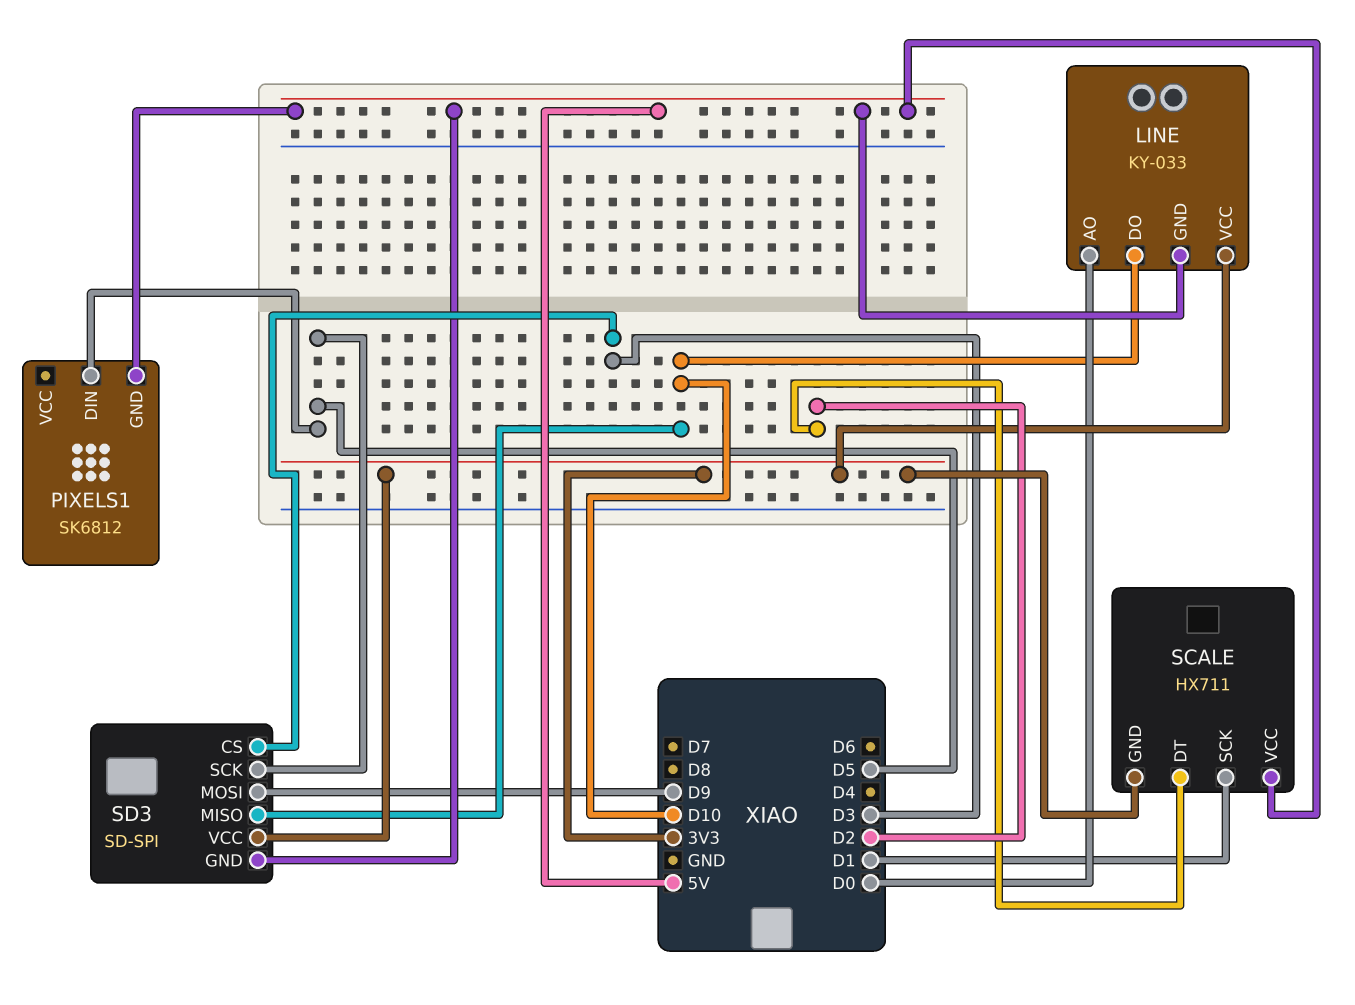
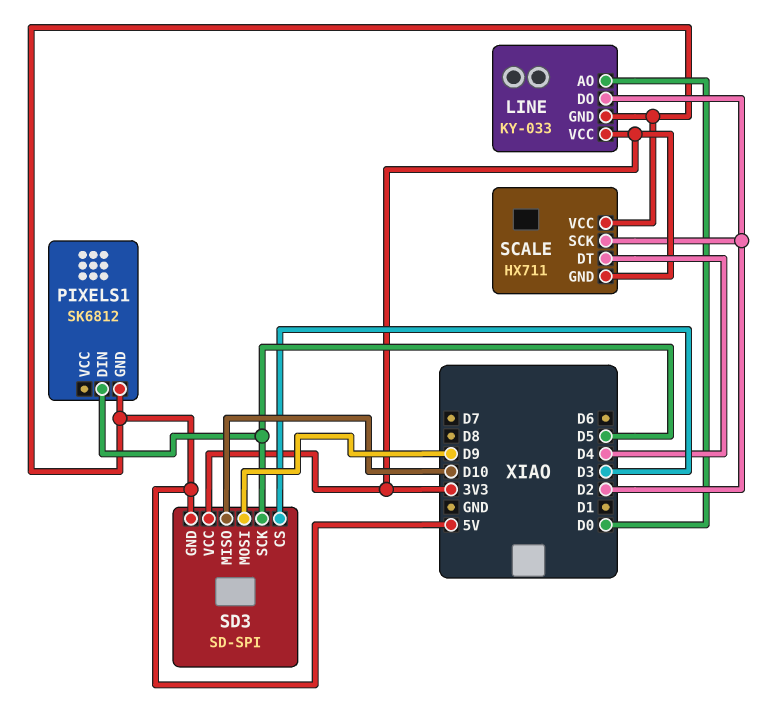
LINE pin DO: D10 -> D2
SCALE pin DT: D2 -> D4
SCALE pin SCK: D1 -> D2

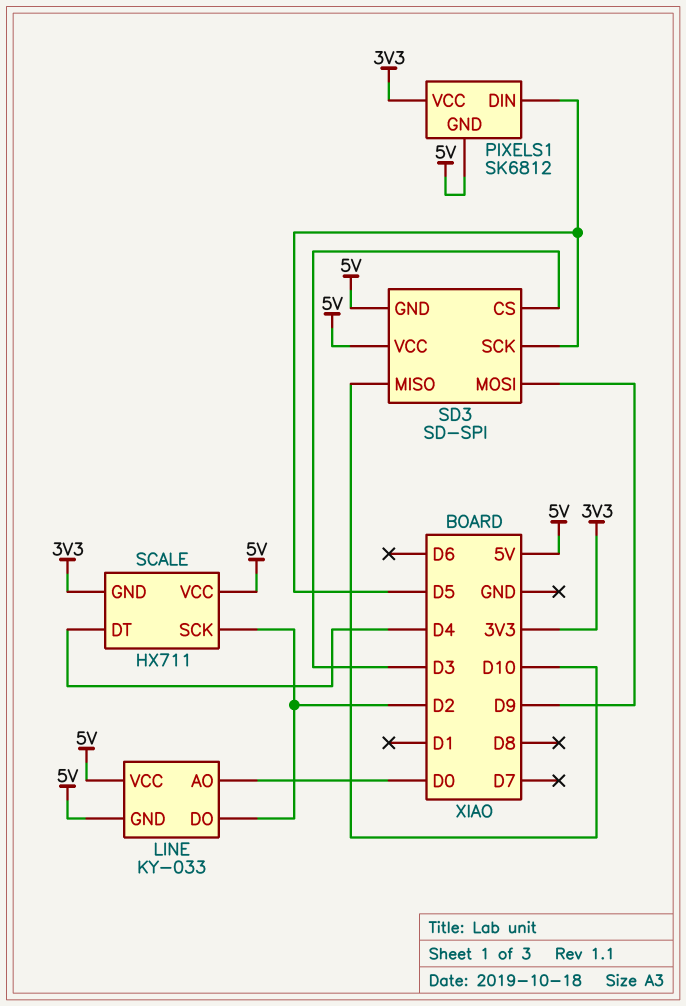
LINE pin VCC: 3V3 -> 5V
PIXELS1 pin VCC: none -> 3V3
SD3 pin VCC: 3V3 -> 5V

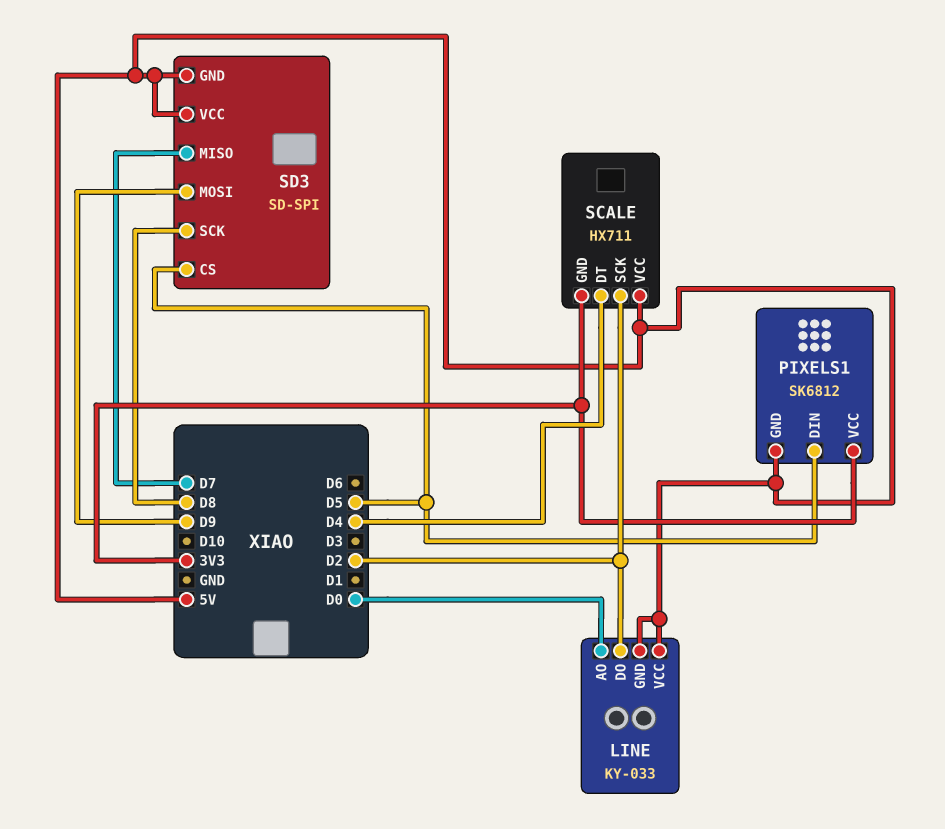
SD3 pin CS: D3 -> D5
SD3 pin MISO: D10 -> D7
SD3 pin SCK: D5 -> D8

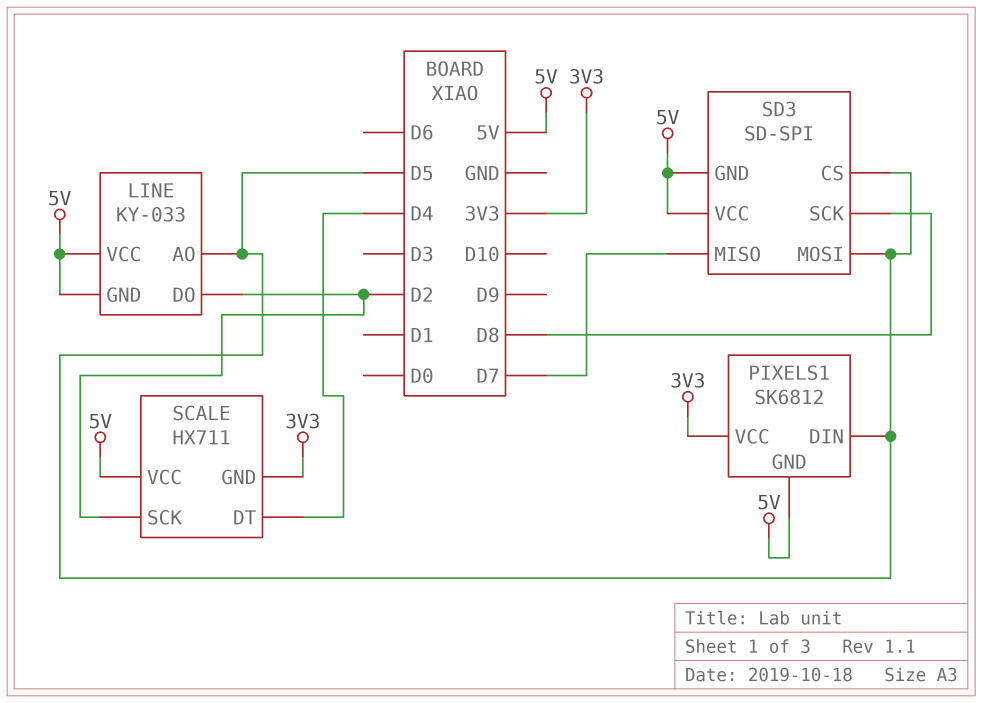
LINE pin AO: D0 -> D5
SD3 pin MOSI: D9 -> D5

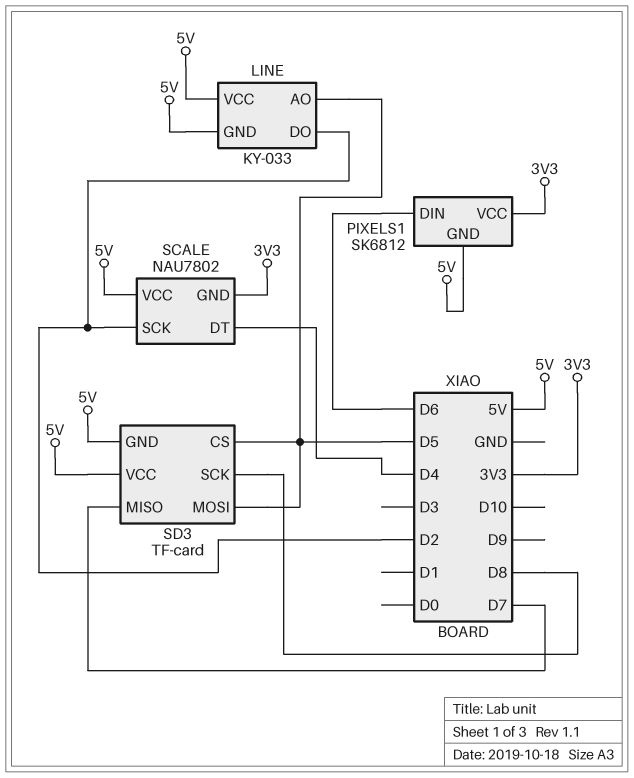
PIXELS1 pin DIN: D5 -> D6
SCALE: HX711 -> NAU7802
SD3: SD-SPI -> TF-card

